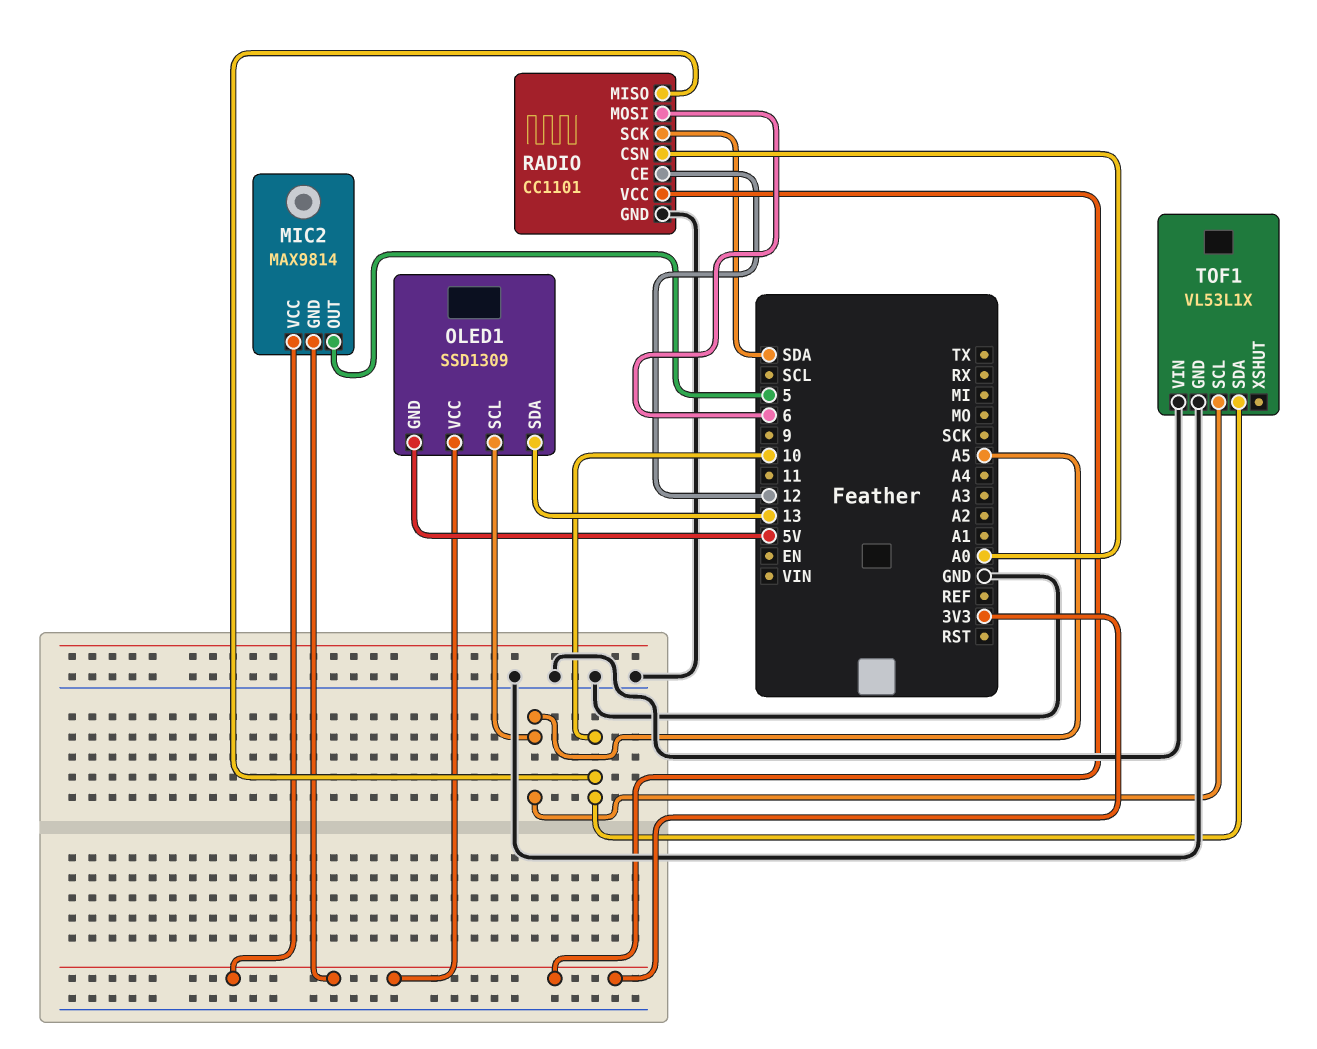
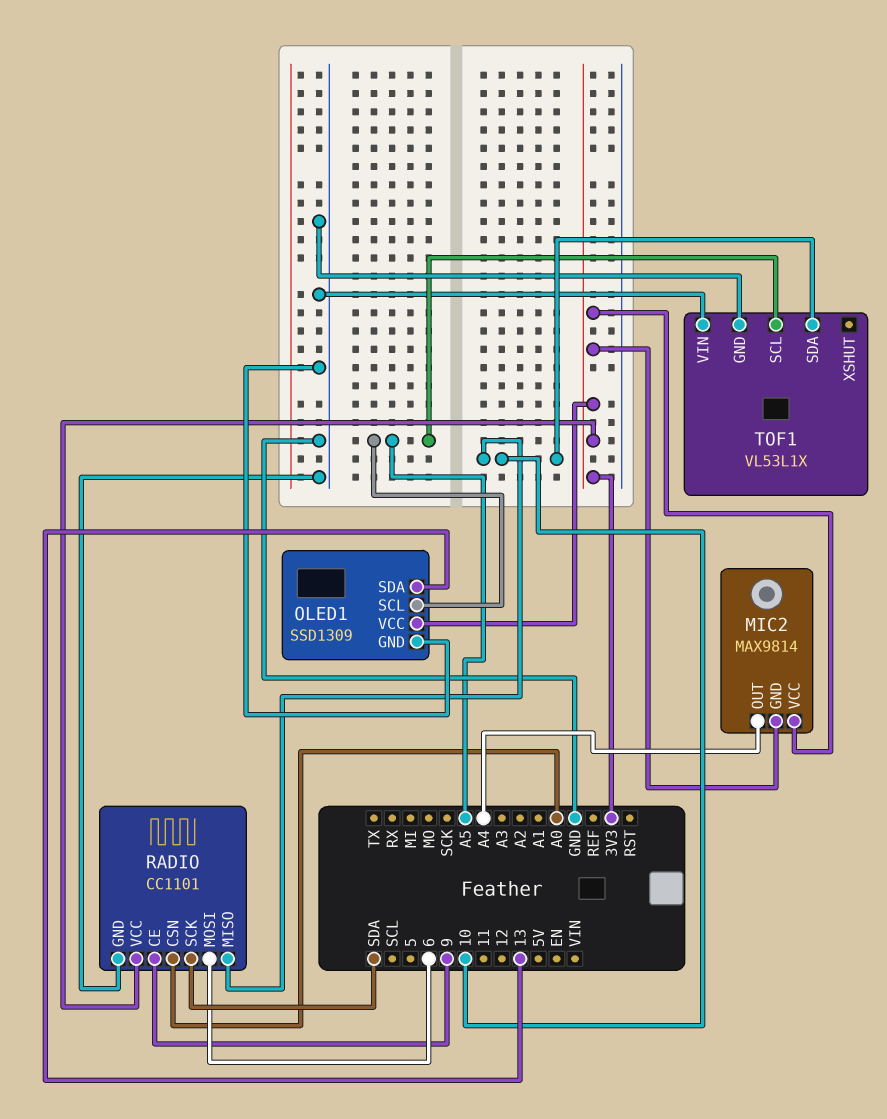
MIC2 pin OUT: 5 -> A4
OLED1 pin GND: 5V -> GND
RADIO pin CE: 12 -> 9

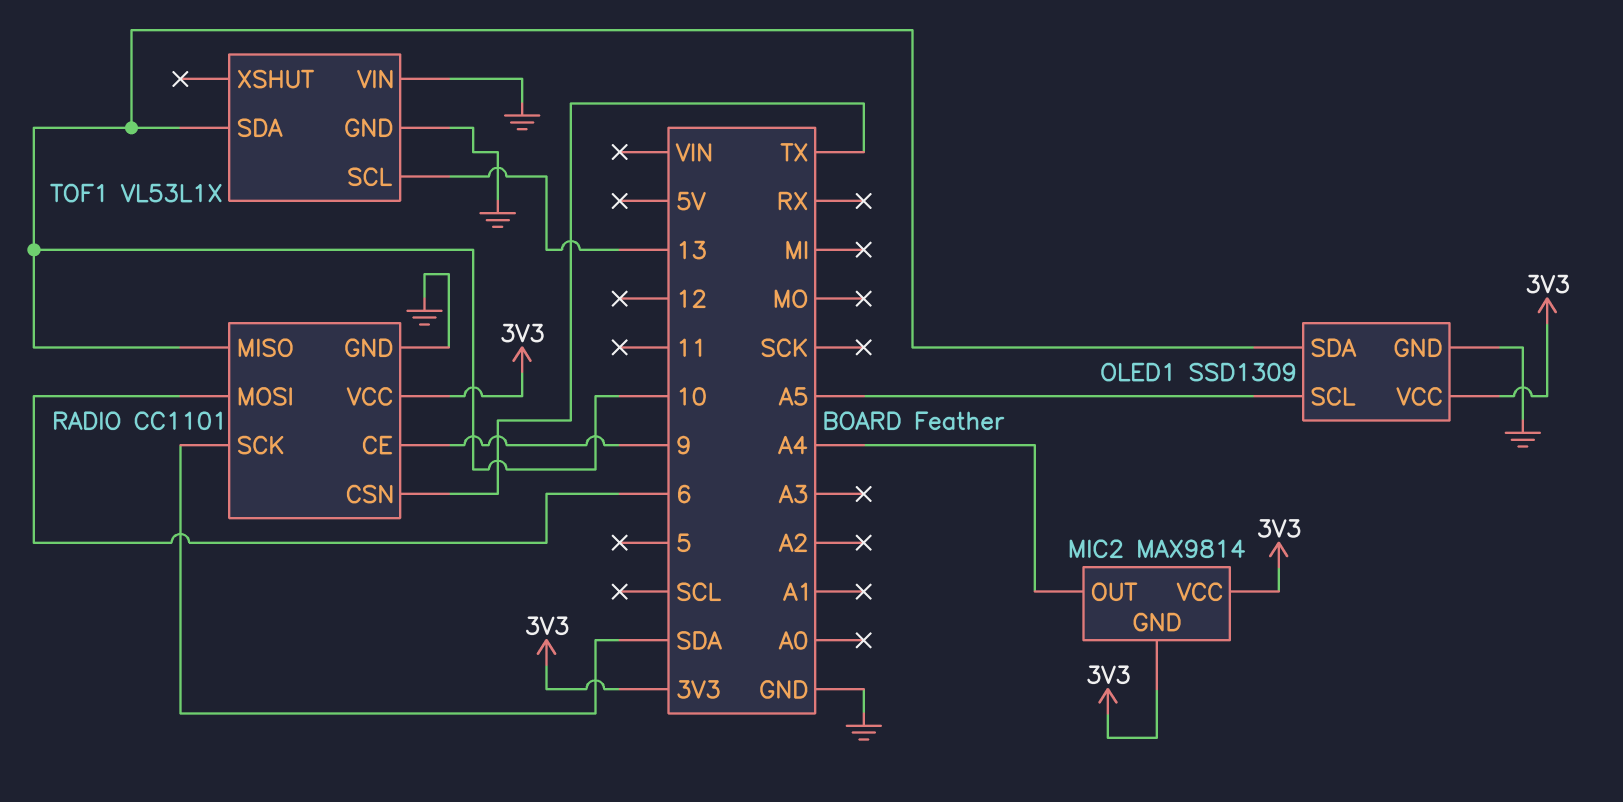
OLED1 pin SDA: 13 -> 10
RADIO pin CSN: A0 -> TX
TOF1 pin SCL: A5 -> 13

